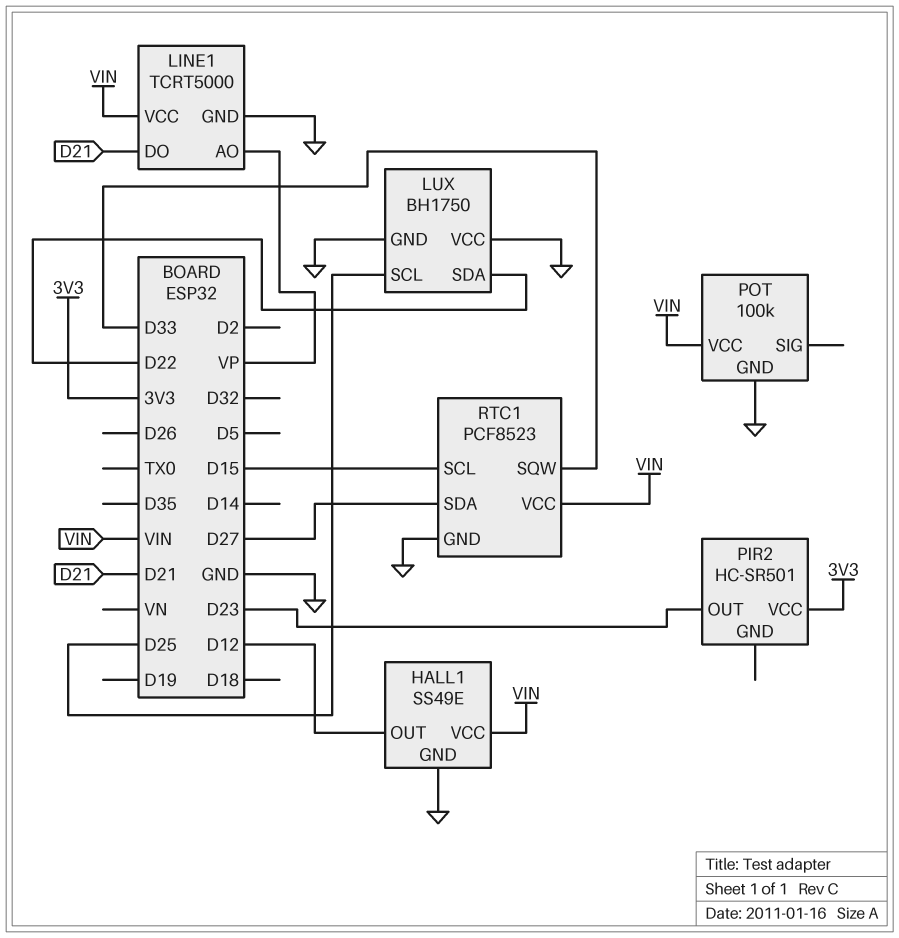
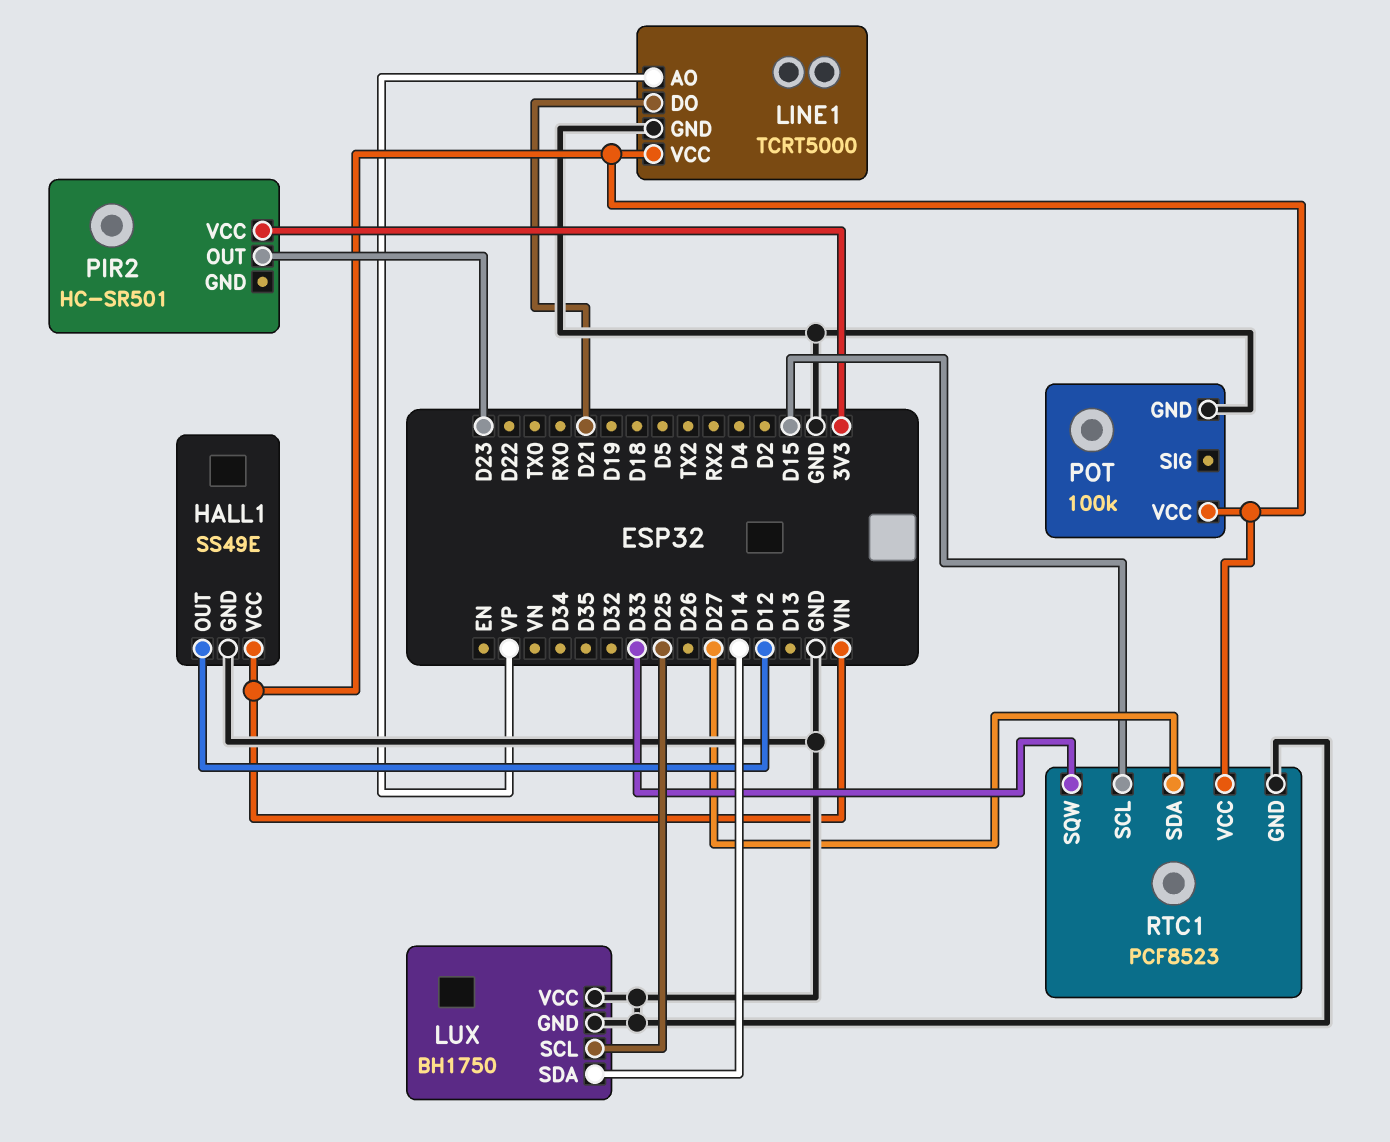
LUX pin SDA: D22 -> D14

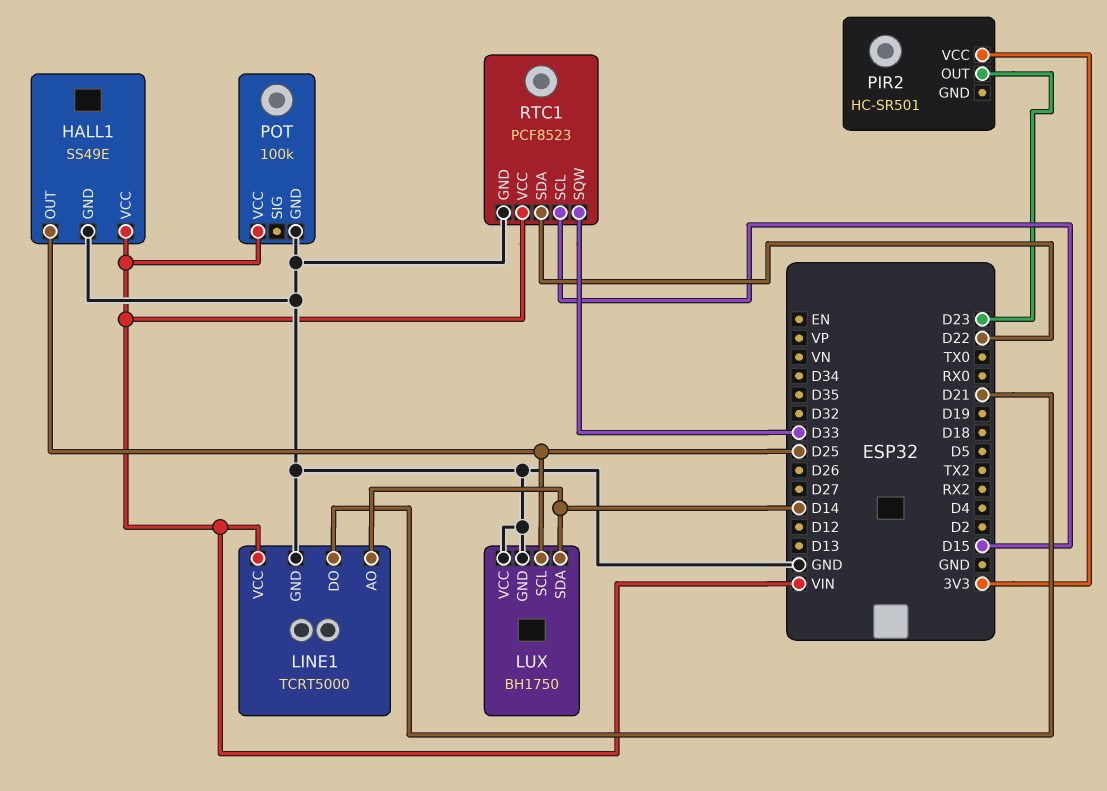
HALL1 pin OUT: D12 -> D25
LINE1 pin AO: VP -> D14
RTC1 pin SDA: D27 -> D22

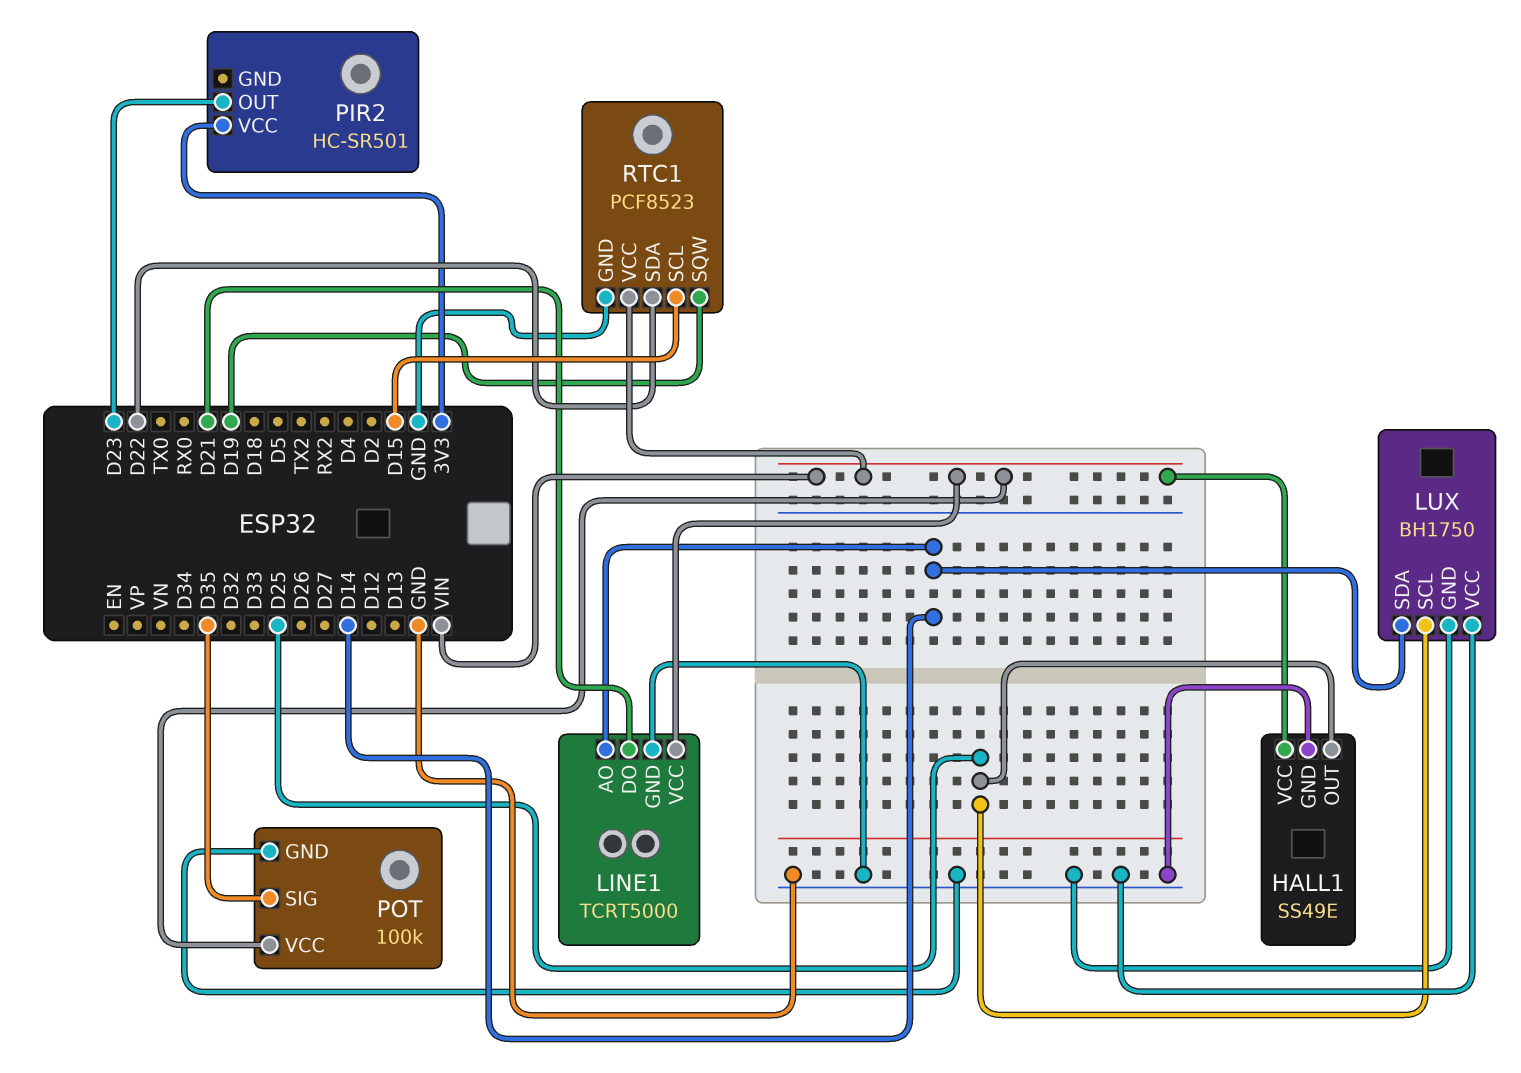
POT pin SIG: none -> D35
RTC1 pin SQW: D33 -> D19

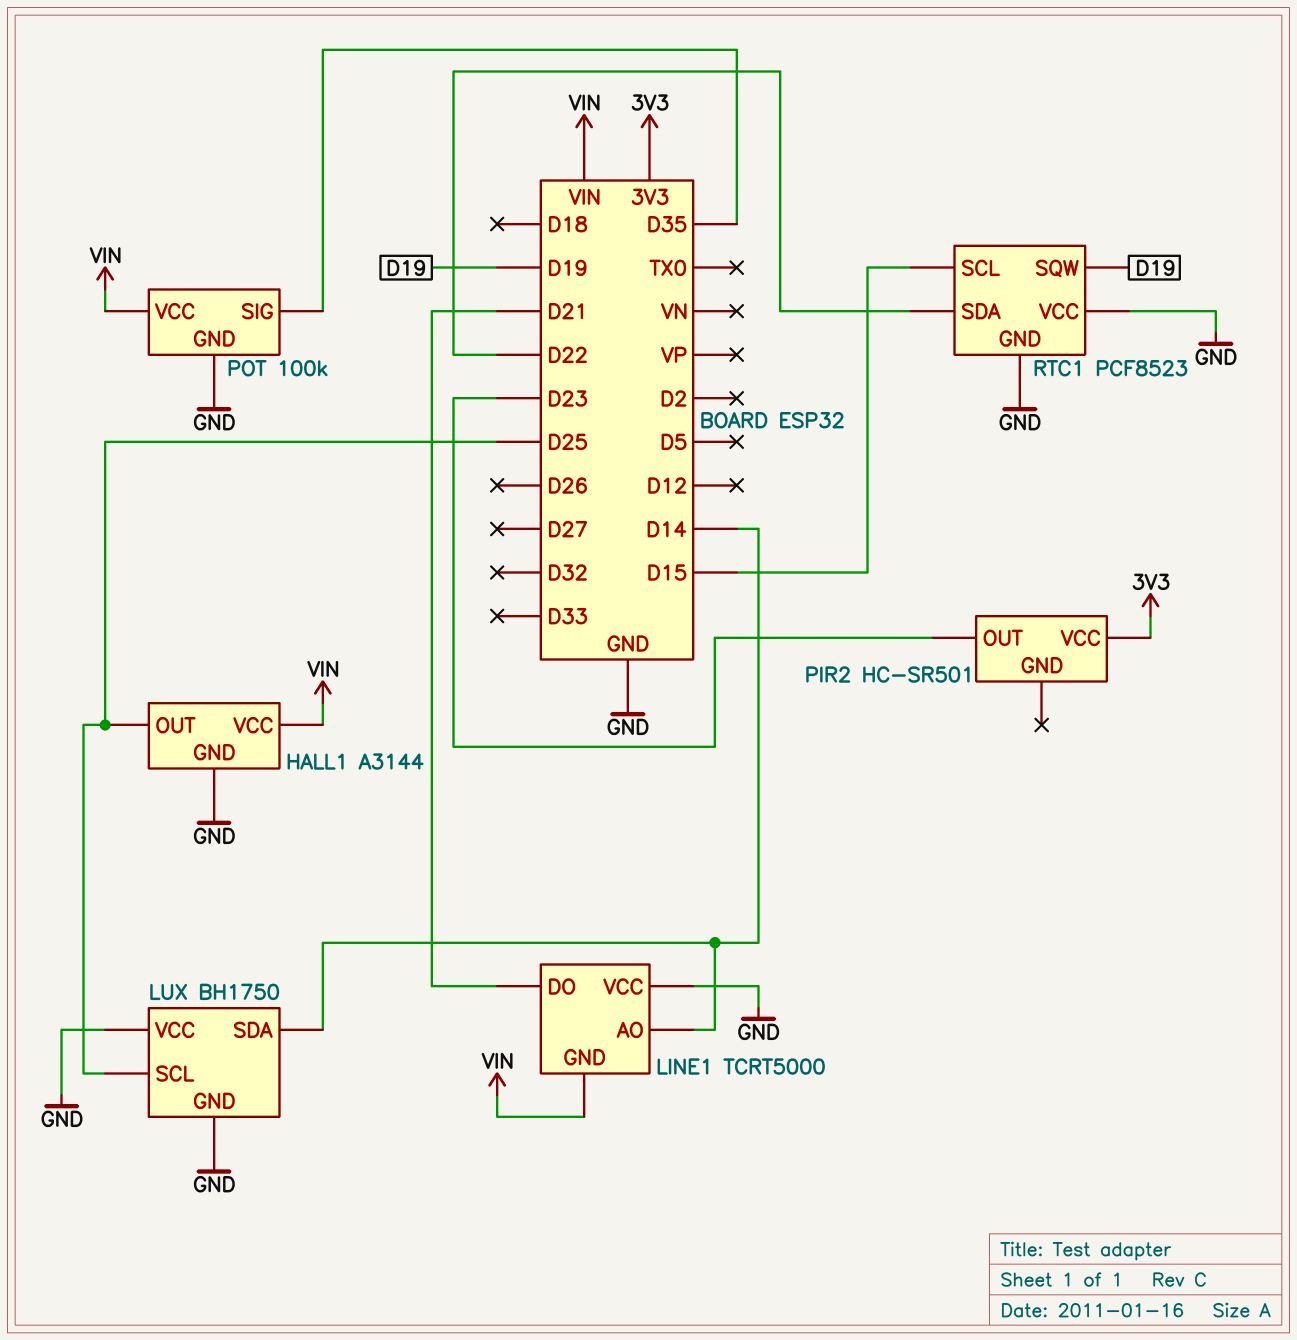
HALL1: SS49E -> A3144
LINE1 pin GND: GND -> VIN
LINE1 pin VCC: VIN -> GND
RTC1 pin VCC: VIN -> GND

